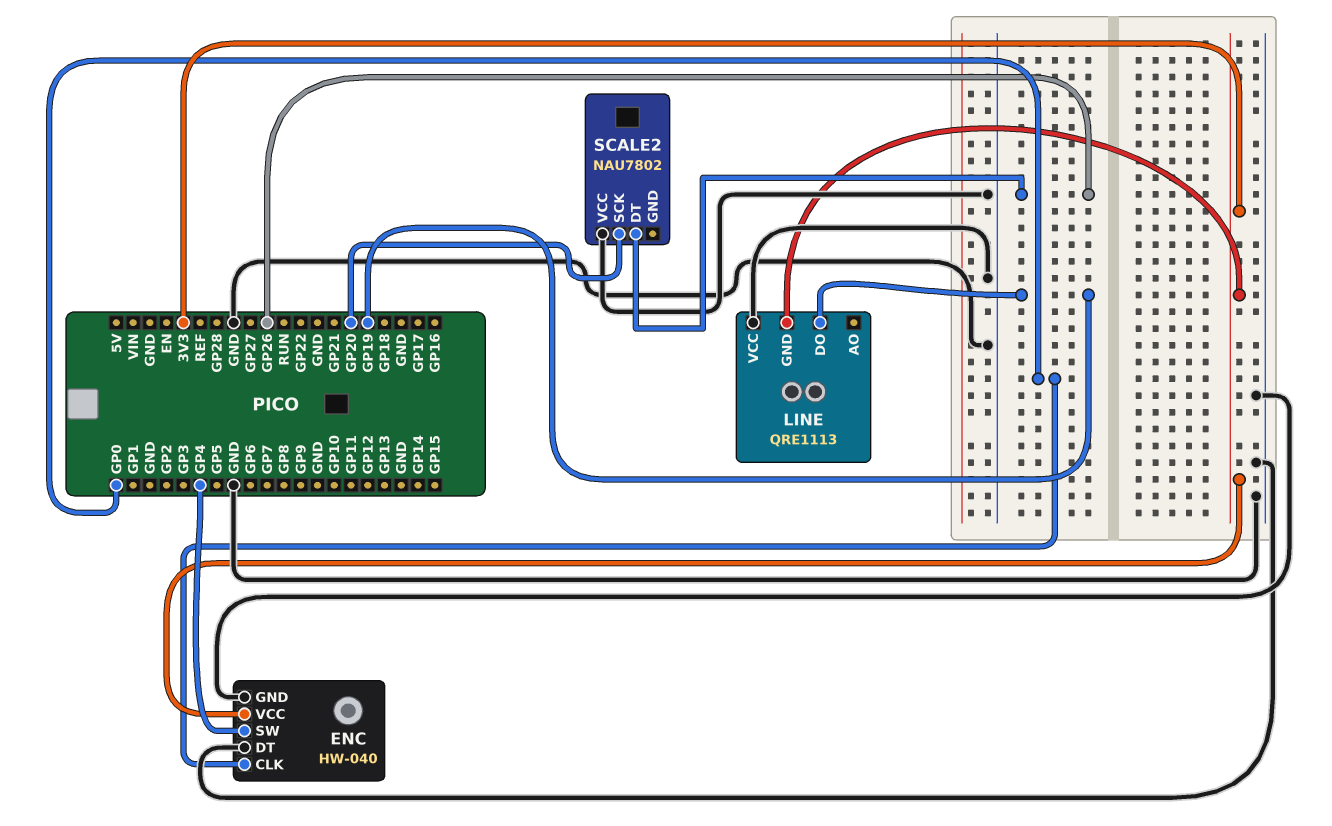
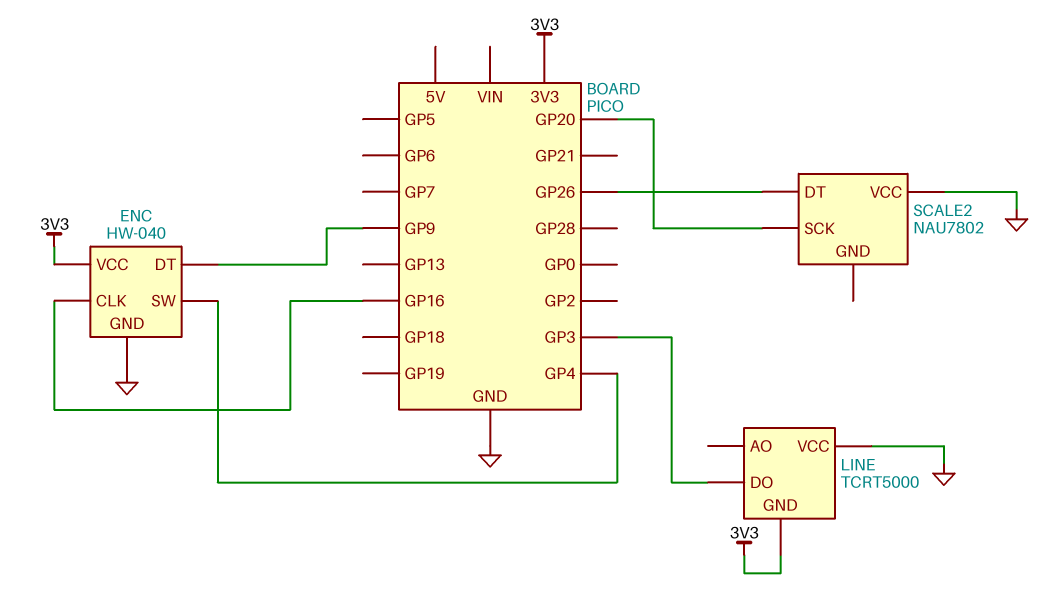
ENC pin CLK: GP0 -> GP16
ENC pin DT: GND -> GP9
LINE: QRE1113 -> TCRT5000
LINE pin DO: GP19 -> GP3

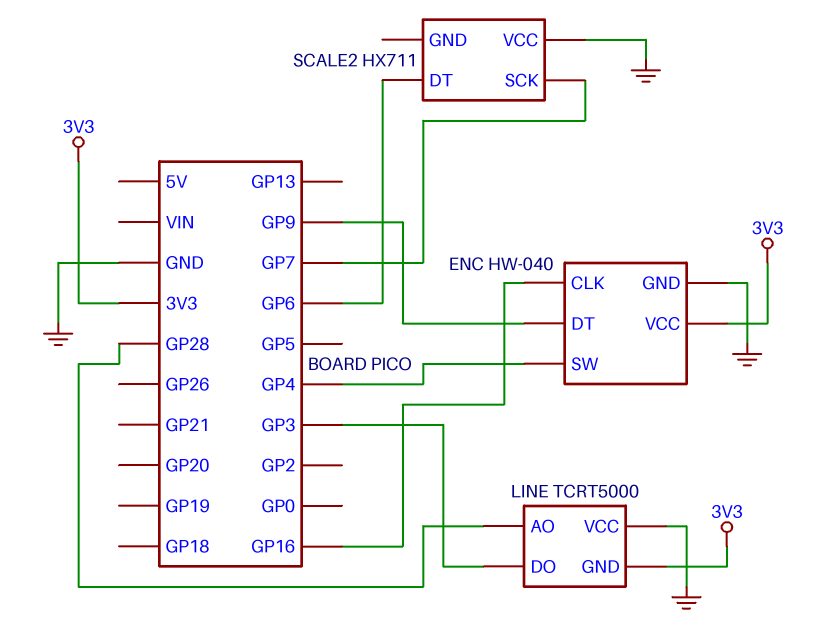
LINE pin AO: none -> GP28
SCALE2: NAU7802 -> HX711
SCALE2 pin DT: GP26 -> GP6
SCALE2 pin SCK: GP20 -> GP7

